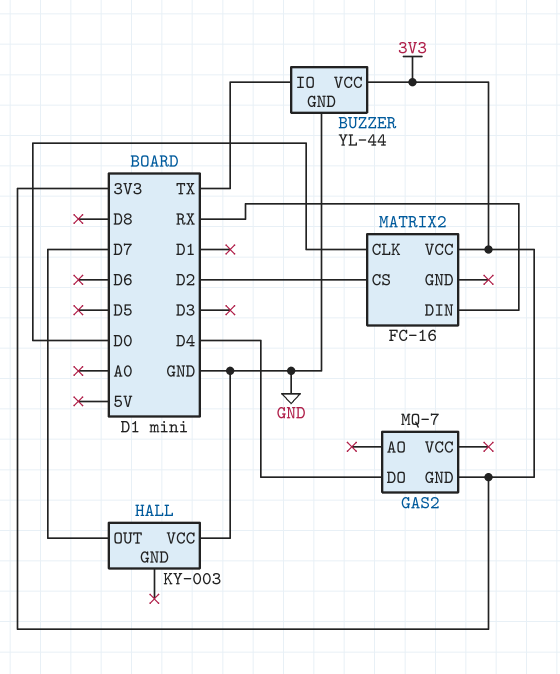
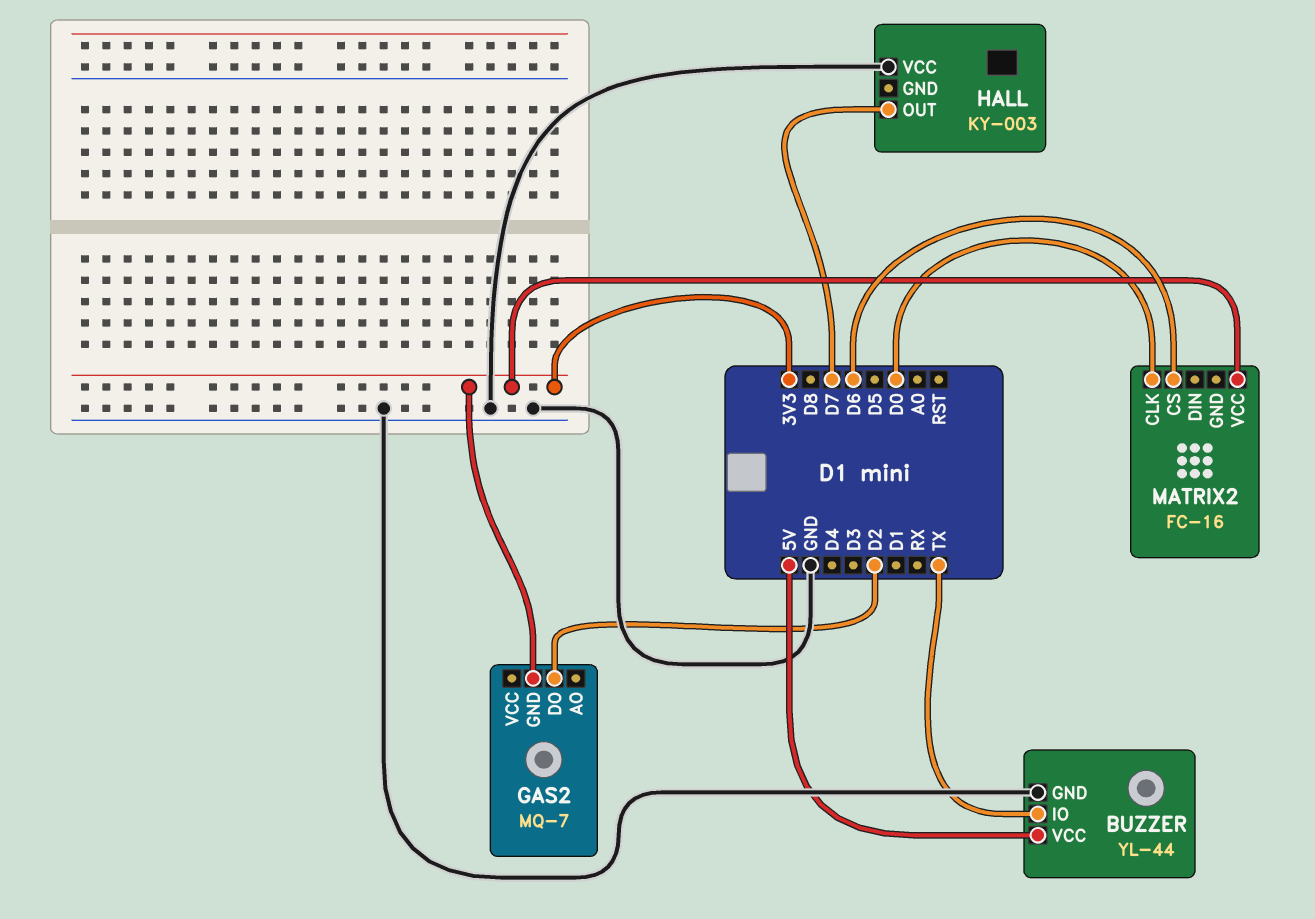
BUZZER pin VCC: 3V3 -> 5V
GAS2 pin DO: D4 -> D2
MATRIX2 pin CS: D2 -> D6
MATRIX2 pin DIN: RX -> none

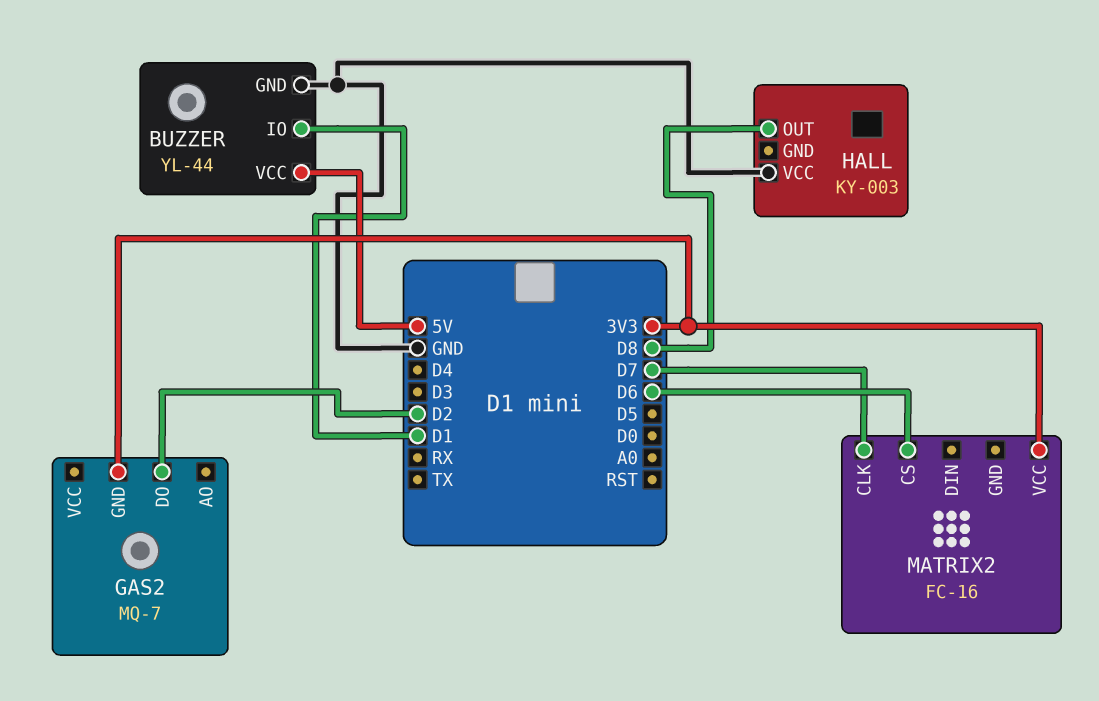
BUZZER pin IO: TX -> D1
HALL pin OUT: D7 -> D8
MATRIX2 pin CLK: D0 -> D7

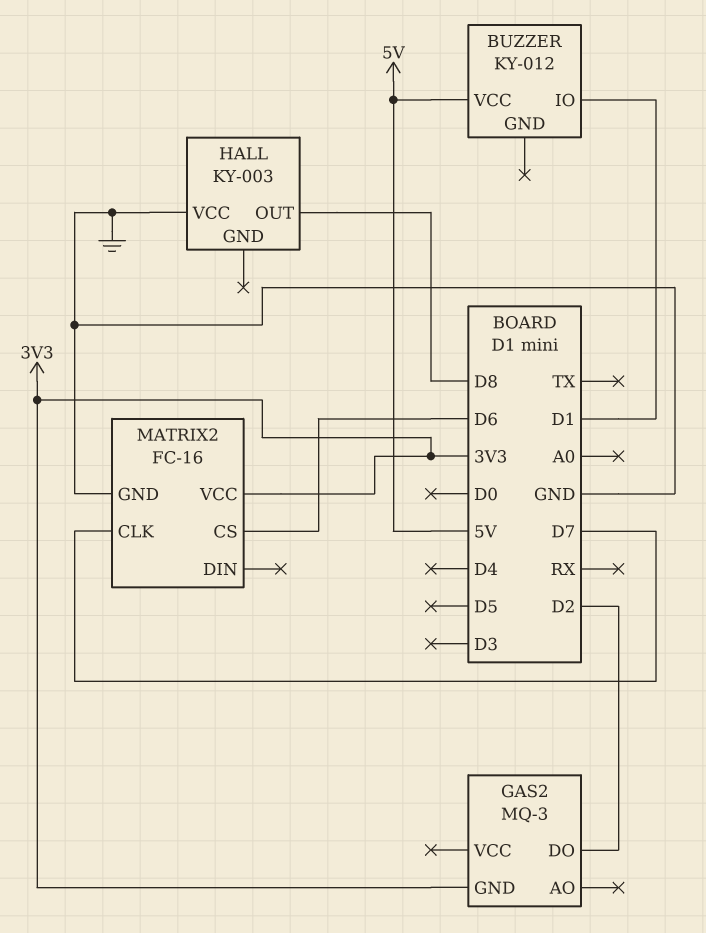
BUZZER: YL-44 -> KY-012
BUZZER pin GND: GND -> none
GAS2: MQ-7 -> MQ-3
MATRIX2 pin GND: none -> GND

